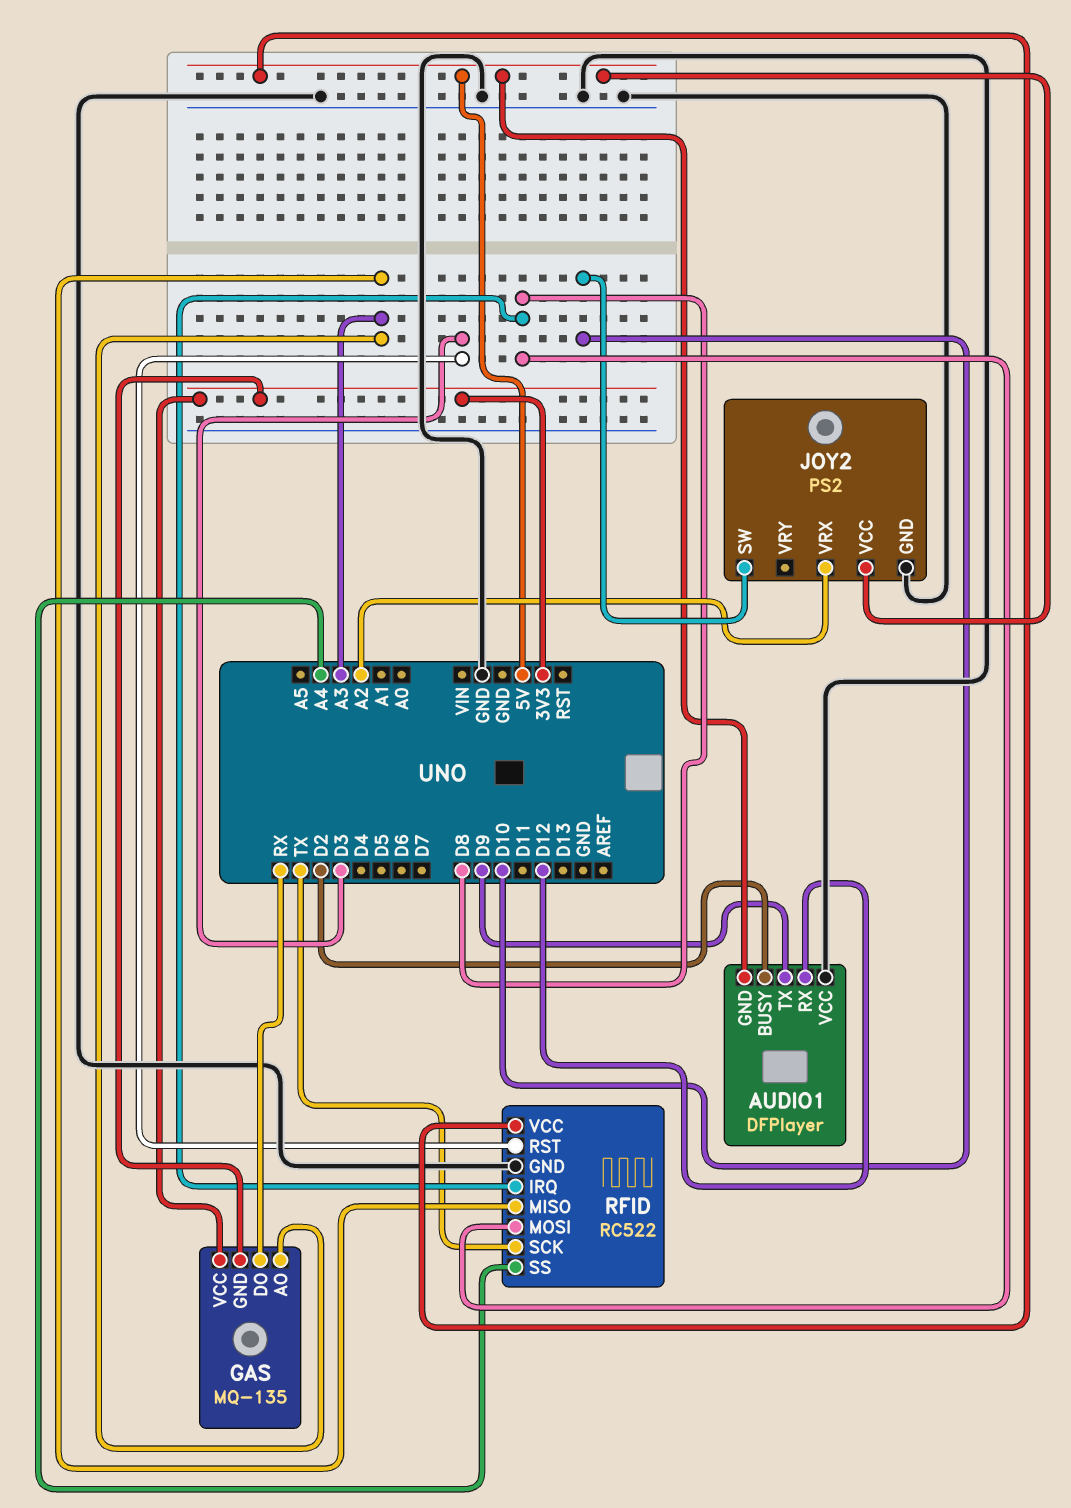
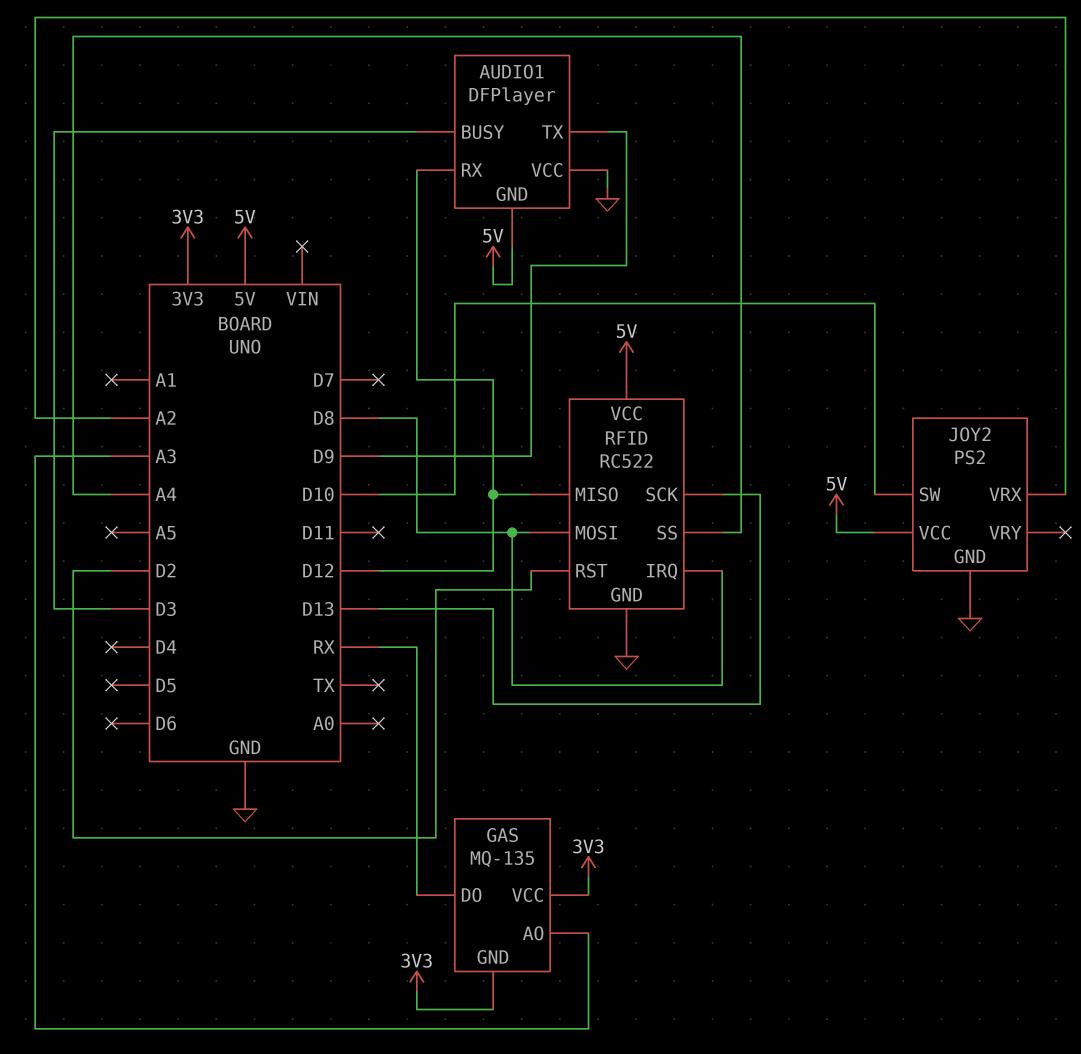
AUDIO1 pin BUSY: D2 -> D3
RFID pin MISO: A3 -> D12
RFID pin RST: D3 -> D2
RFID pin SCK: TX -> D13

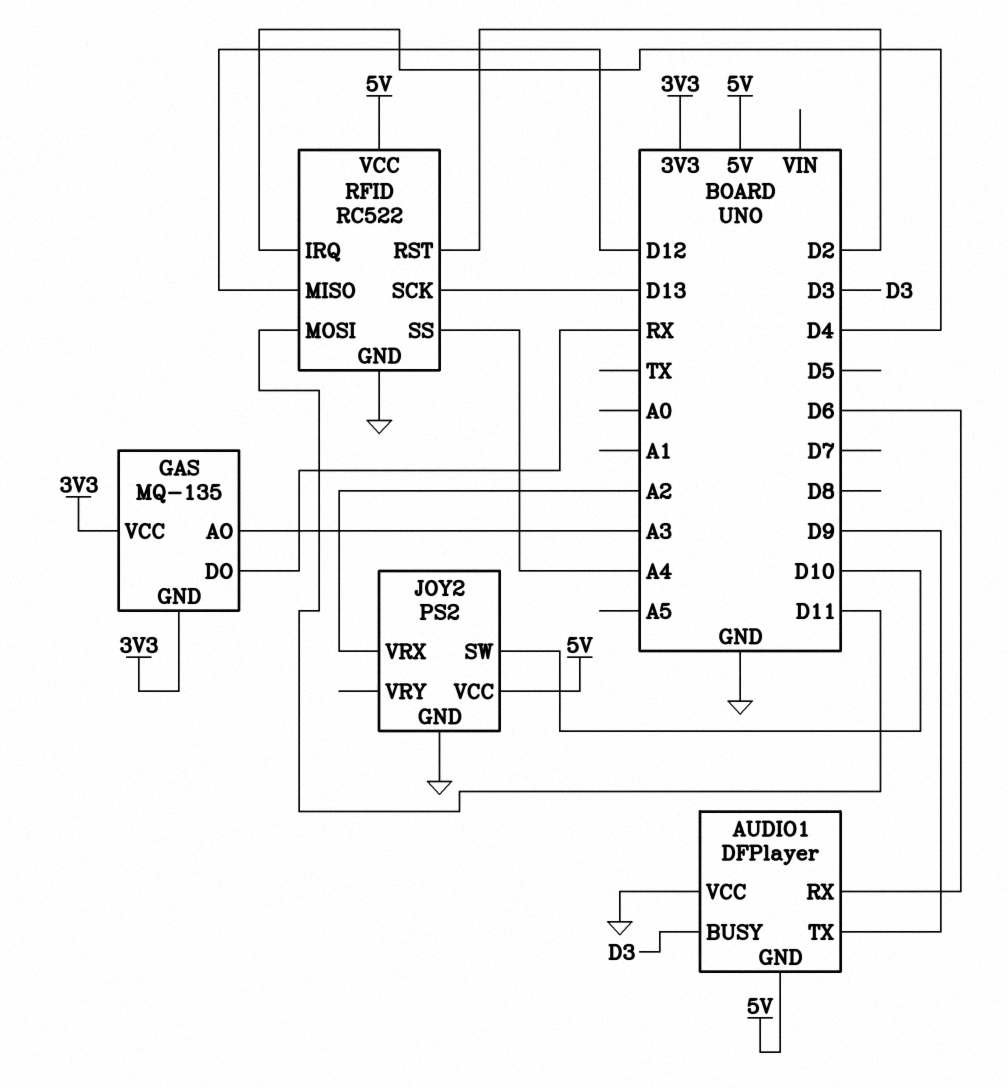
AUDIO1 pin RX: D12 -> D6
RFID pin IRQ: D8 -> D4
RFID pin MOSI: D8 -> D11

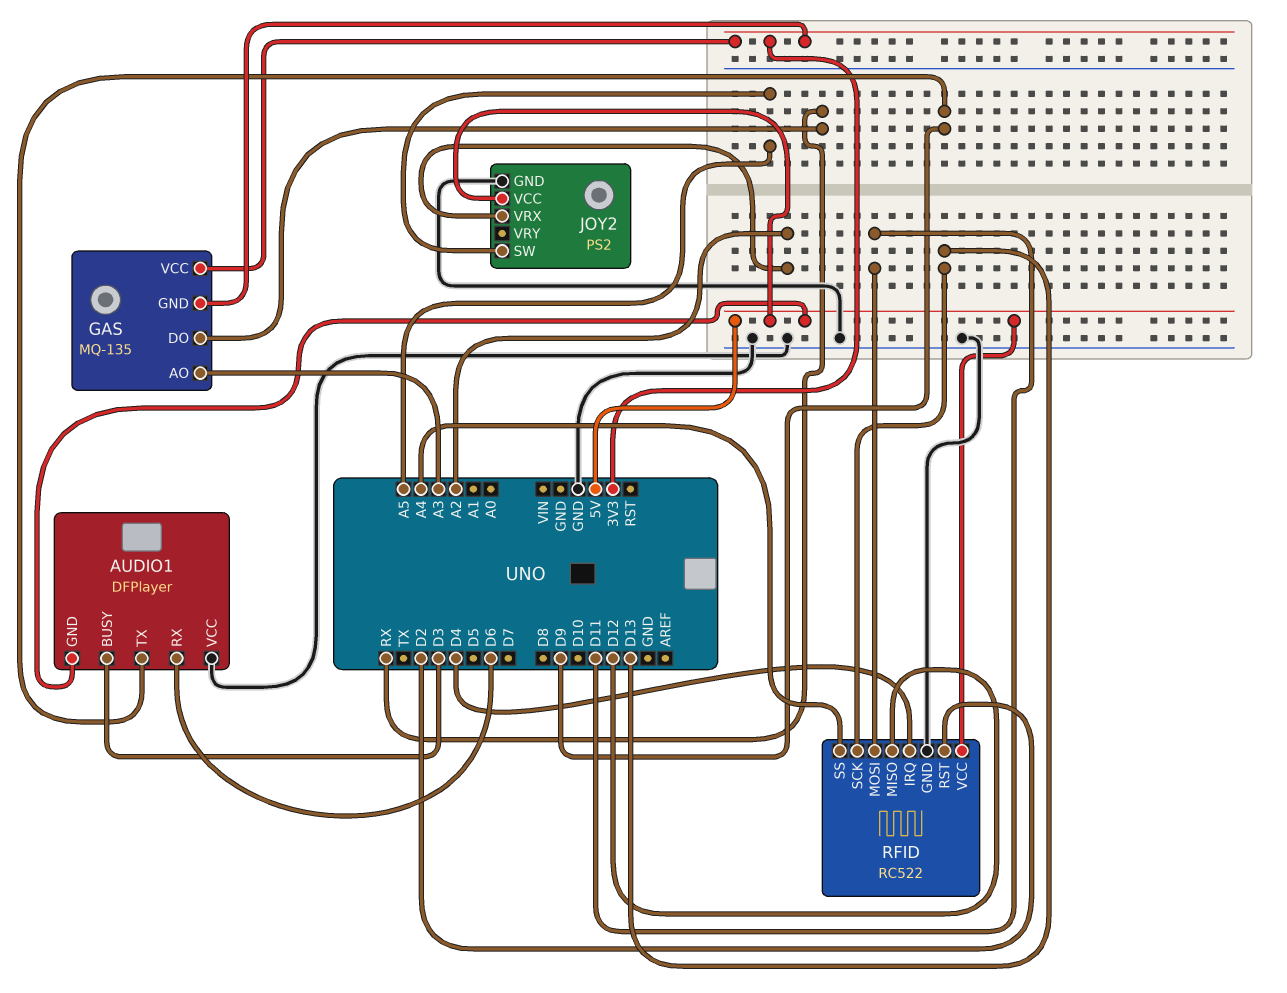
JOY2 pin SW: D10 -> A5

